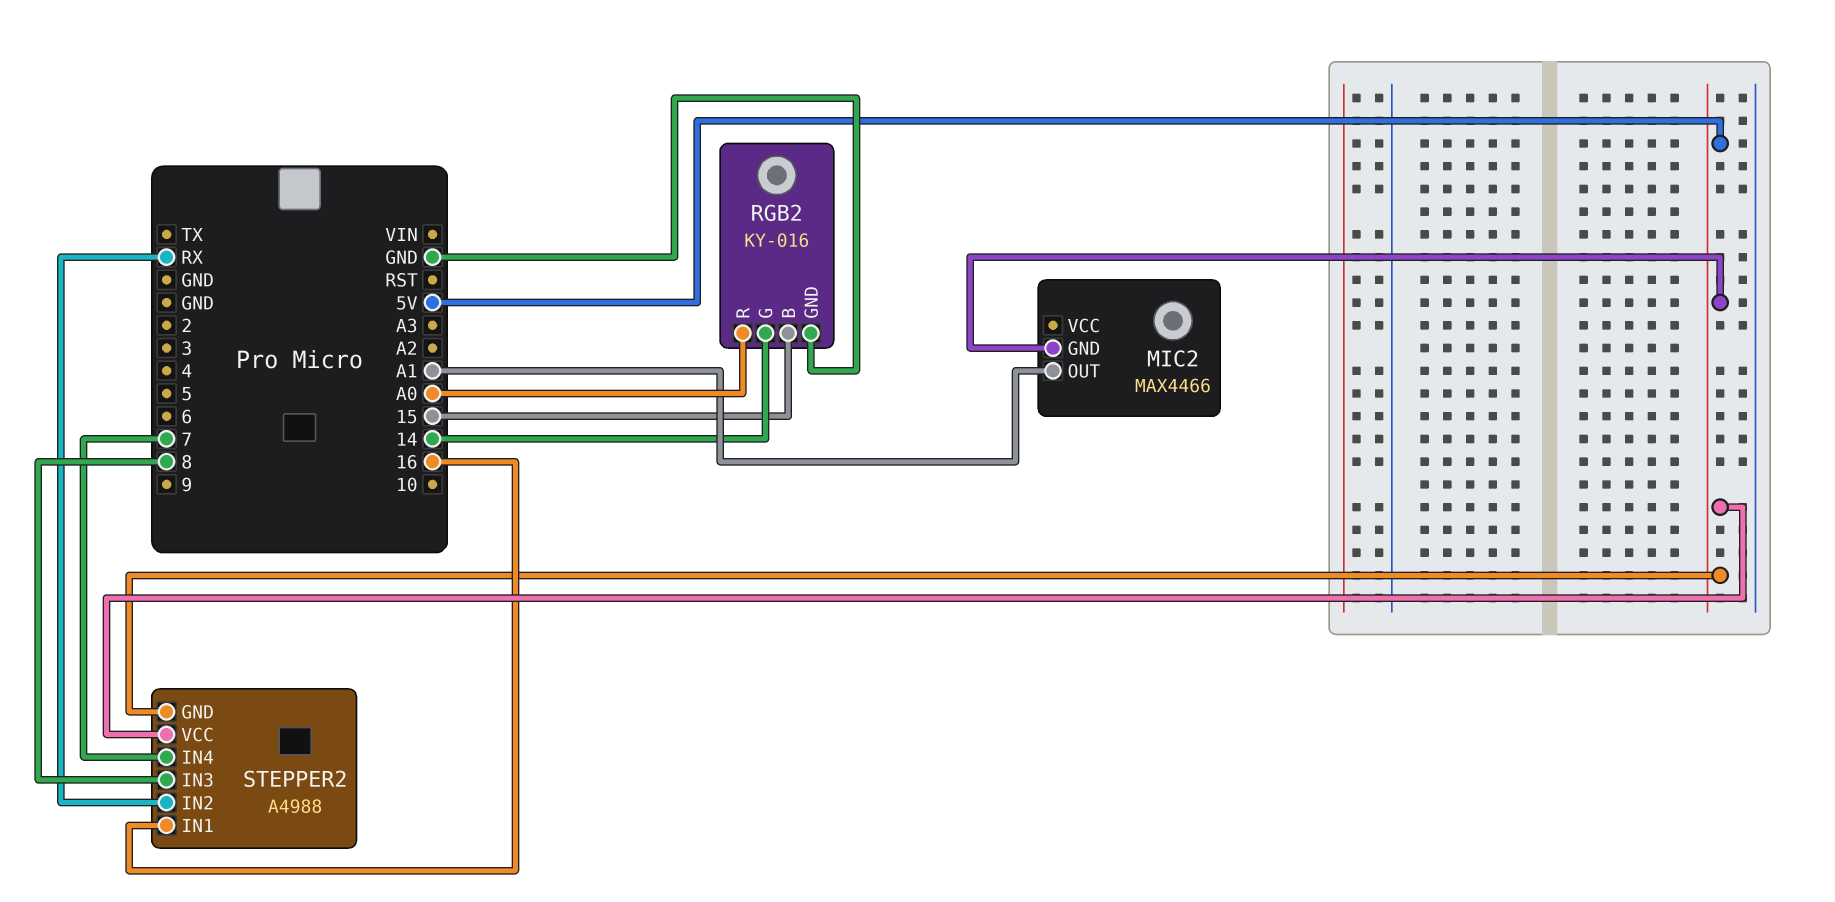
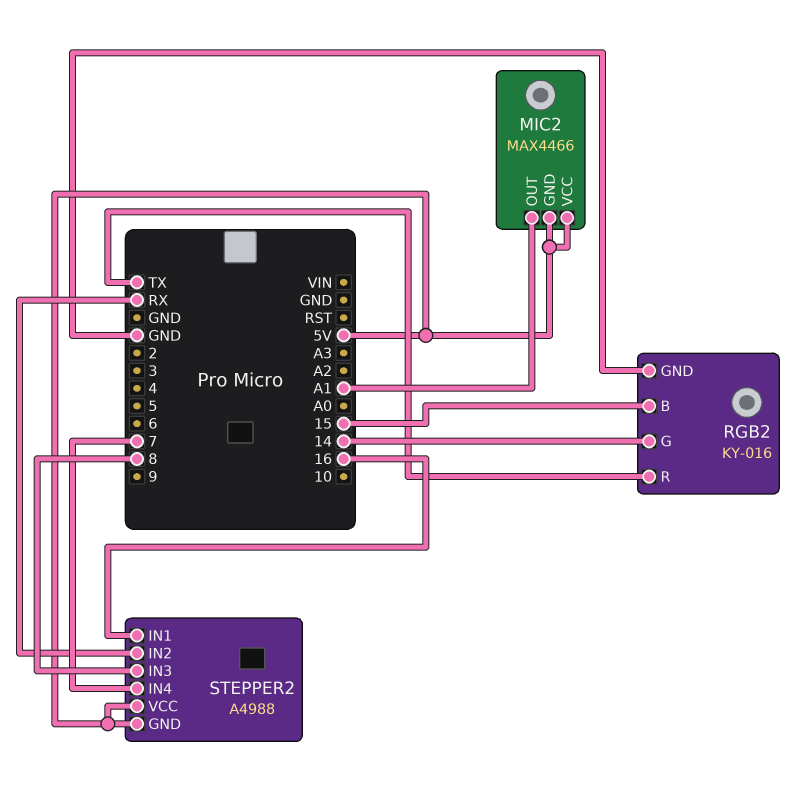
MIC2 pin VCC: none -> 5V
RGB2 pin R: A0 -> TX

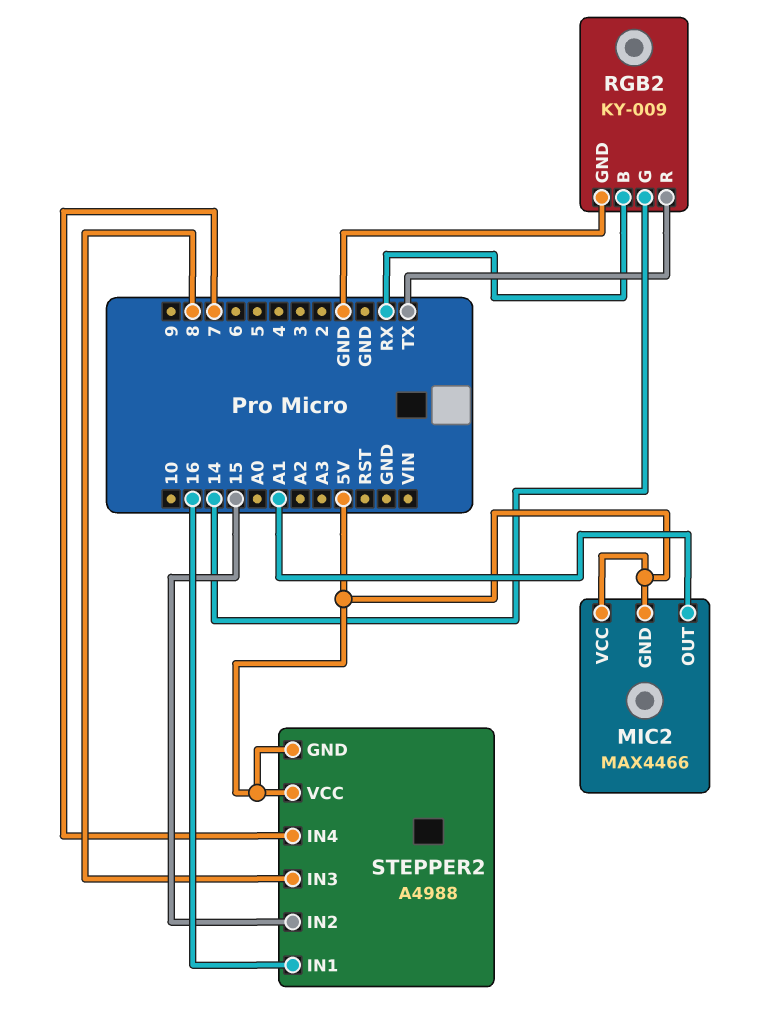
RGB2: KY-016 -> KY-009
RGB2 pin B: 15 -> RX
STEPPER2 pin IN2: RX -> 15

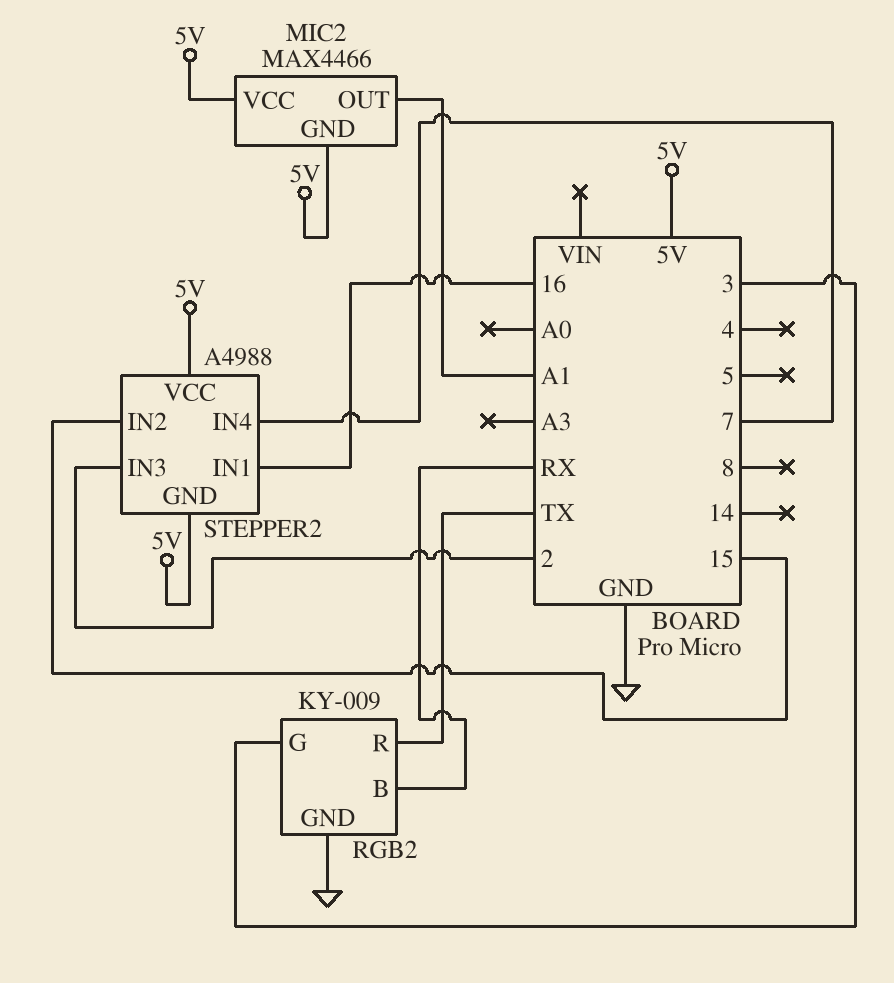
RGB2 pin G: 14 -> 3
STEPPER2 pin IN3: 8 -> 2

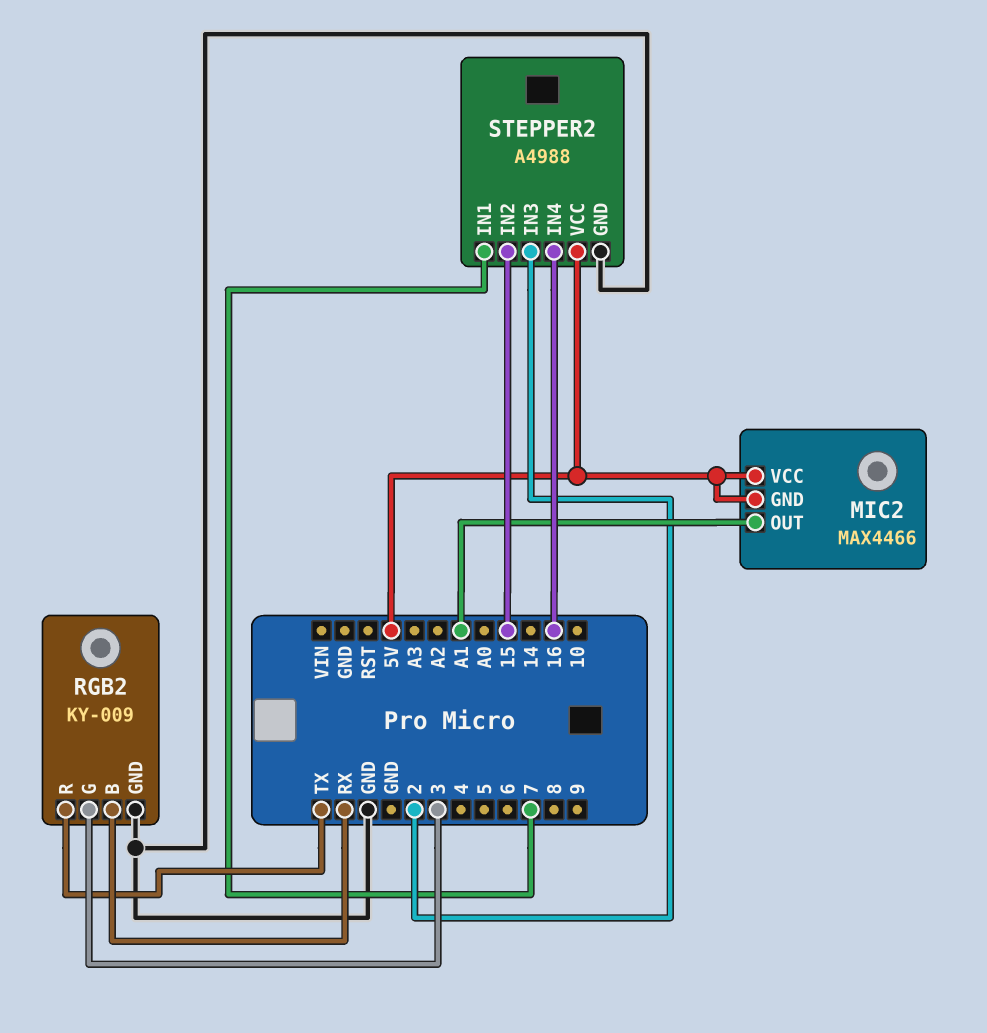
STEPPER2 pin GND: 5V -> GND
STEPPER2 pin IN1: 16 -> 7
STEPPER2 pin IN4: 7 -> 16

